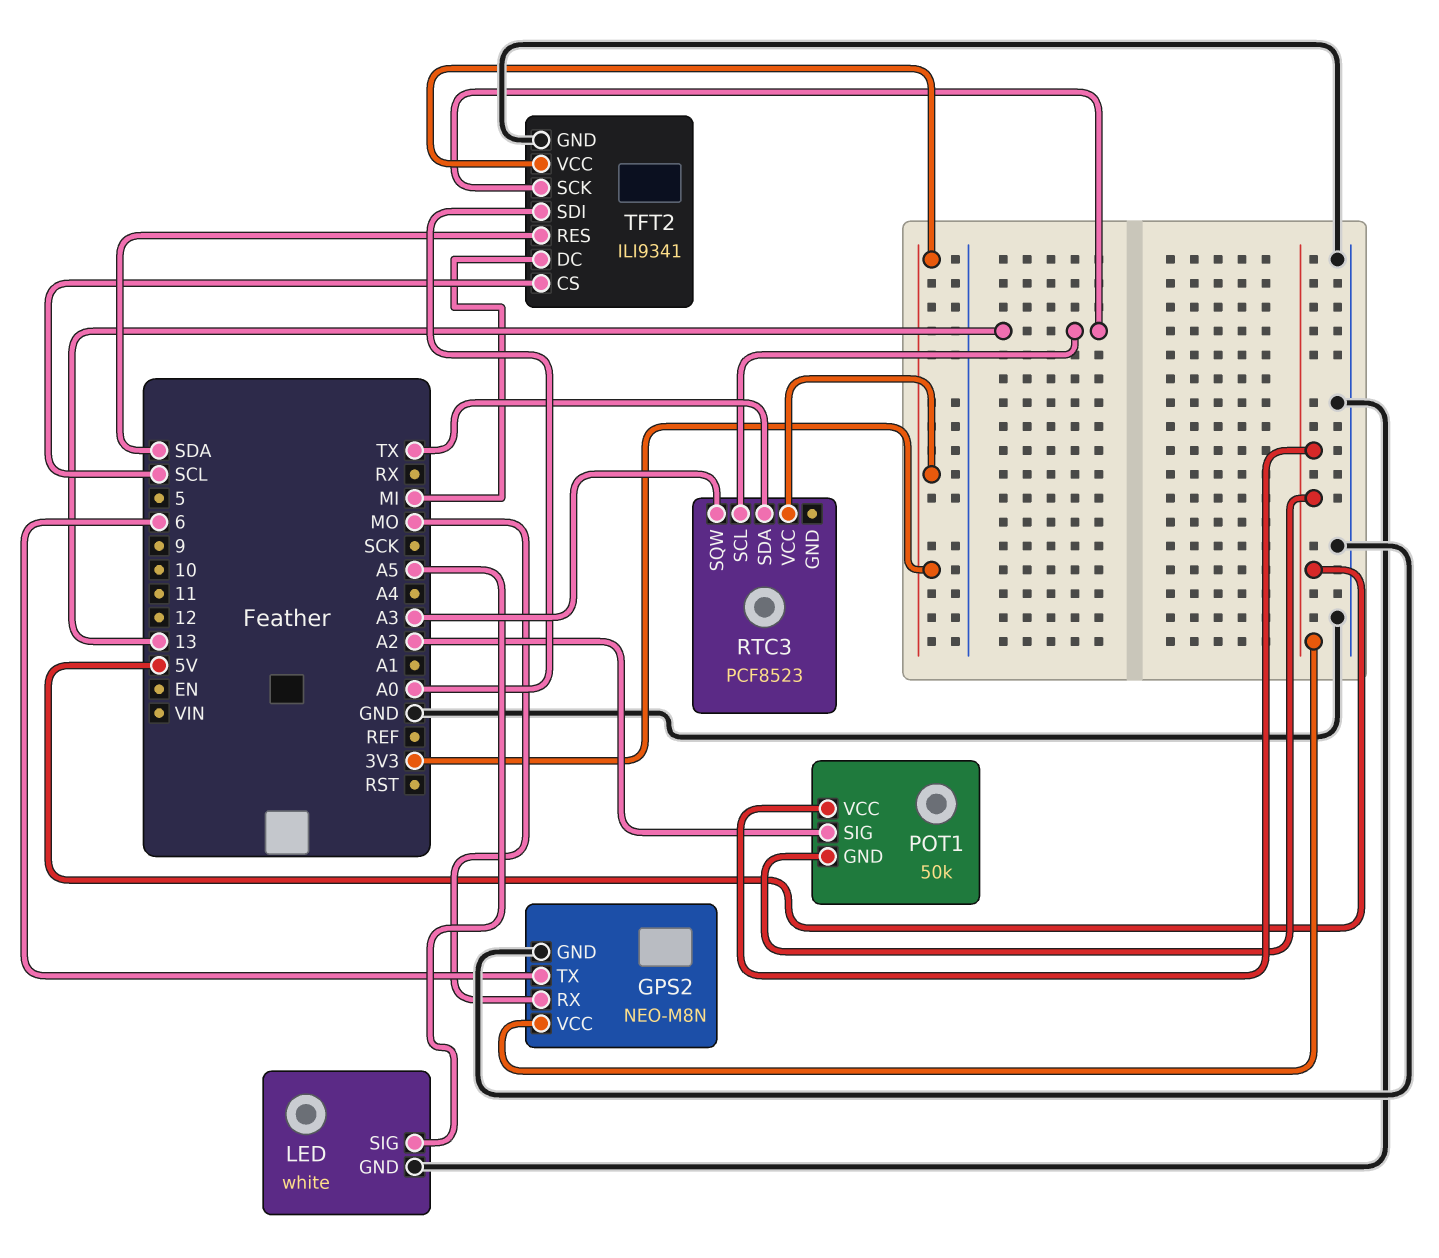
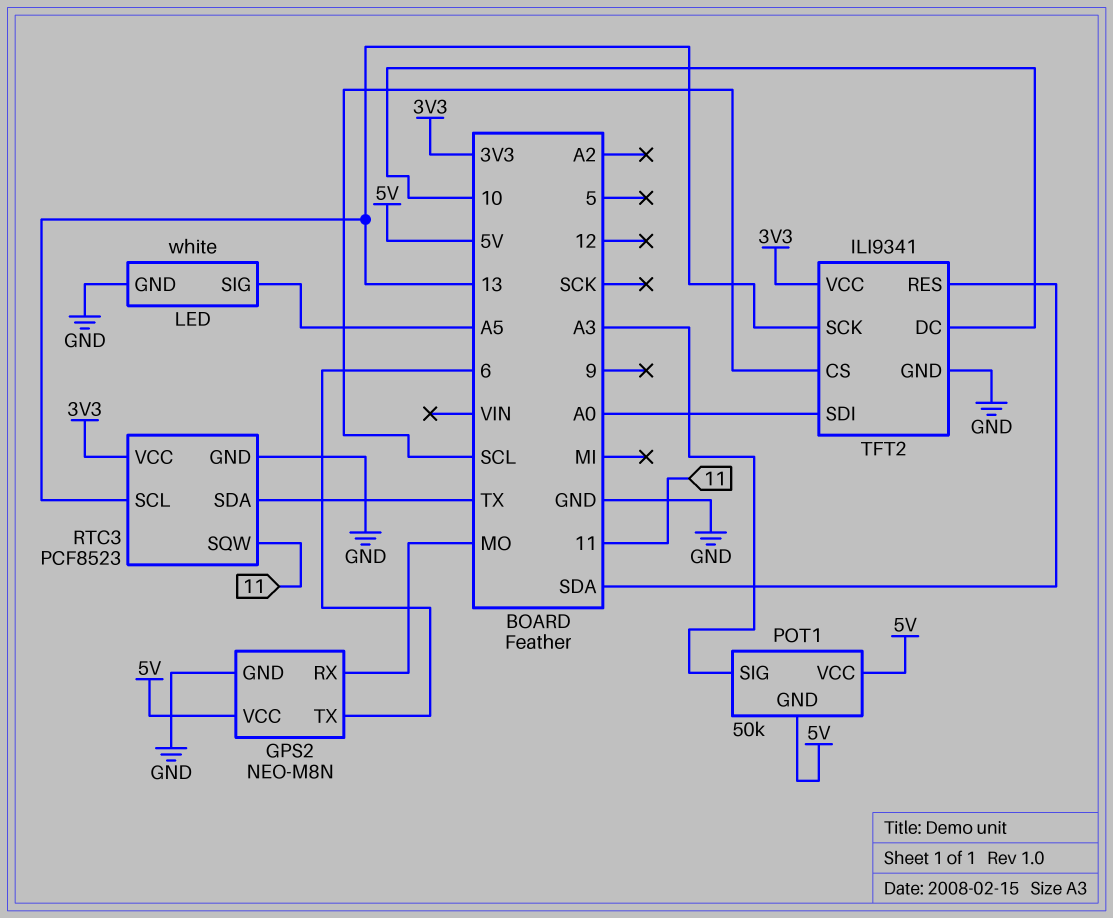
POT1 pin SIG: A2 -> A3
RTC3 pin GND: none -> GND
RTC3 pin SQW: A3 -> 11
TFT2 pin DC: MI -> 10

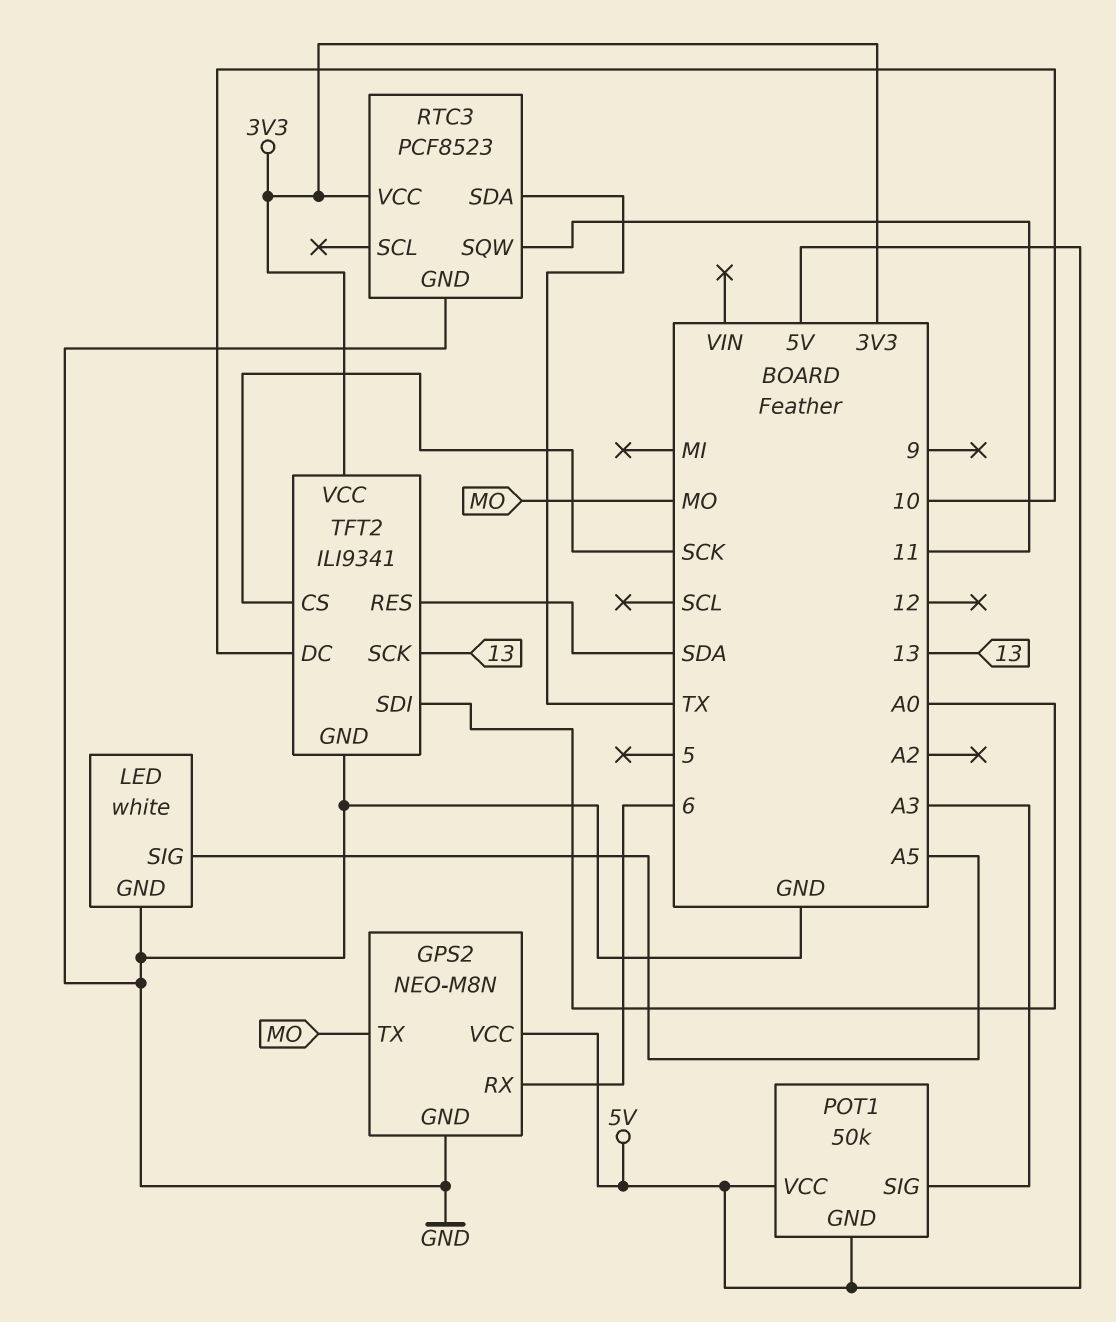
GPS2 pin RX: MO -> 6
GPS2 pin TX: 6 -> MO
RTC3 pin SCL: 13 -> none
TFT2 pin CS: SCL -> SCK

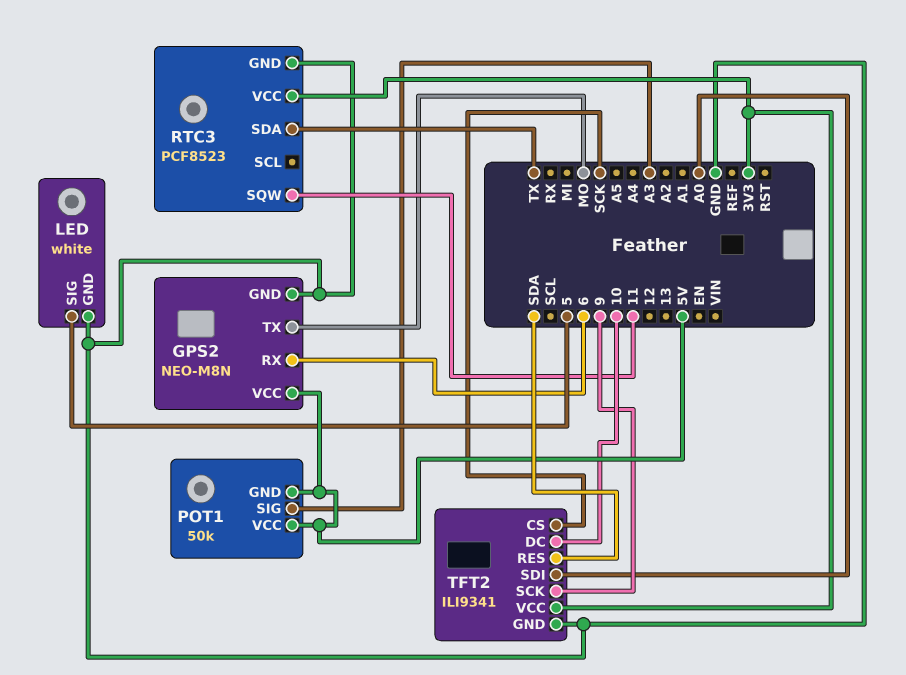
LED pin SIG: A5 -> 5
TFT2 pin SCK: 13 -> 9

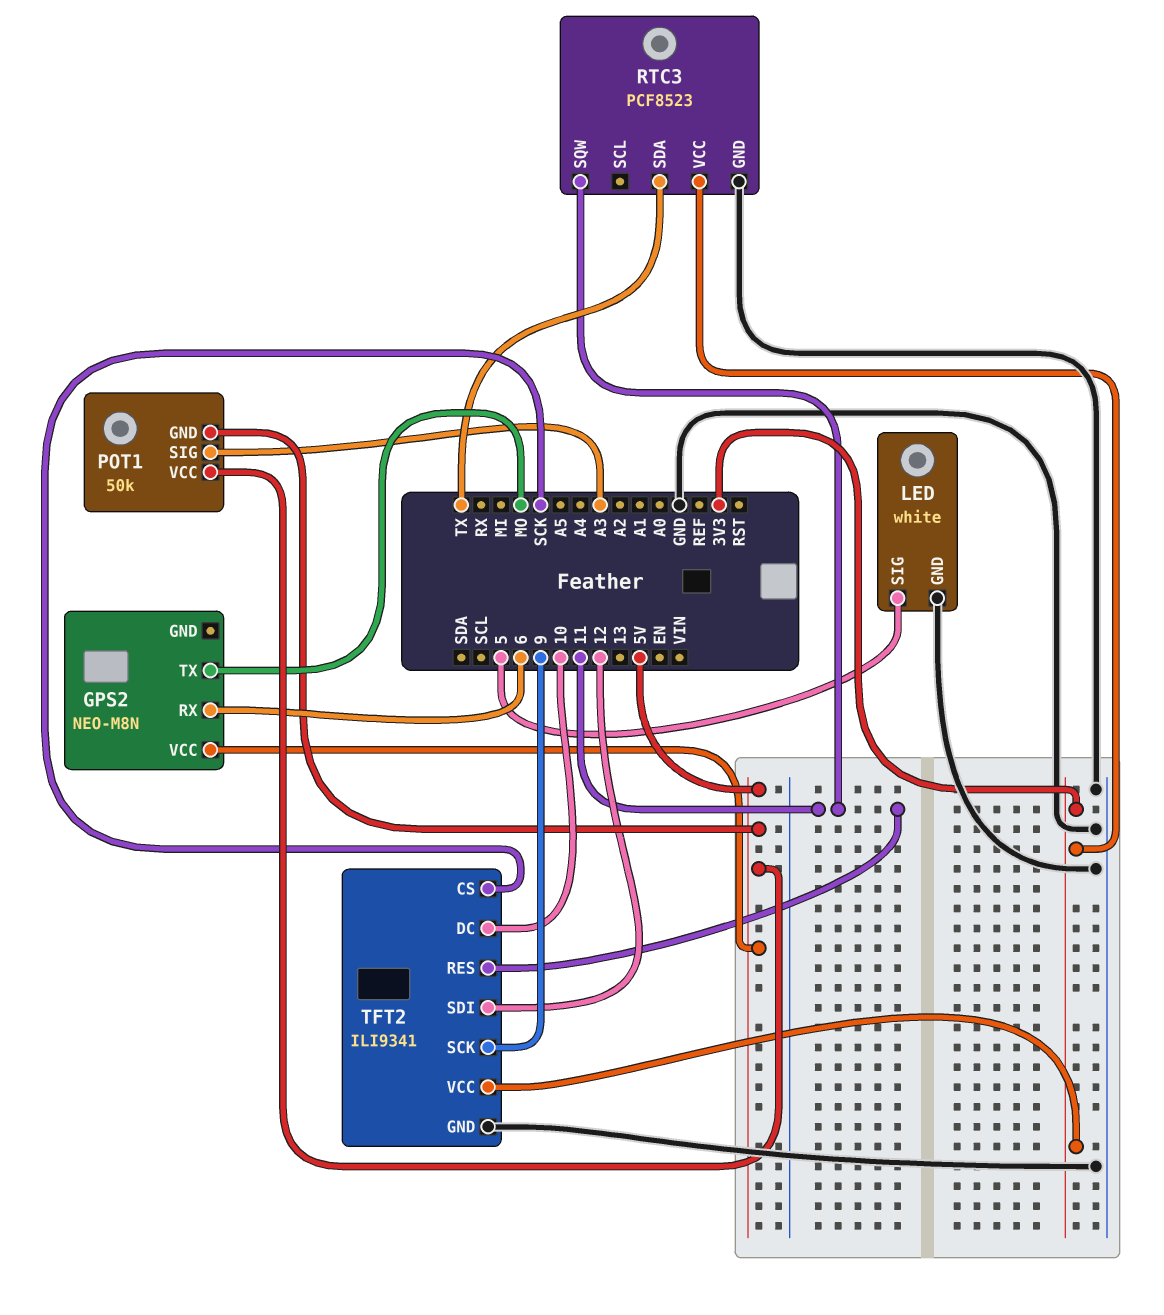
GPS2 pin GND: GND -> none
TFT2 pin RES: SDA -> 11
TFT2 pin SDI: A0 -> 12

